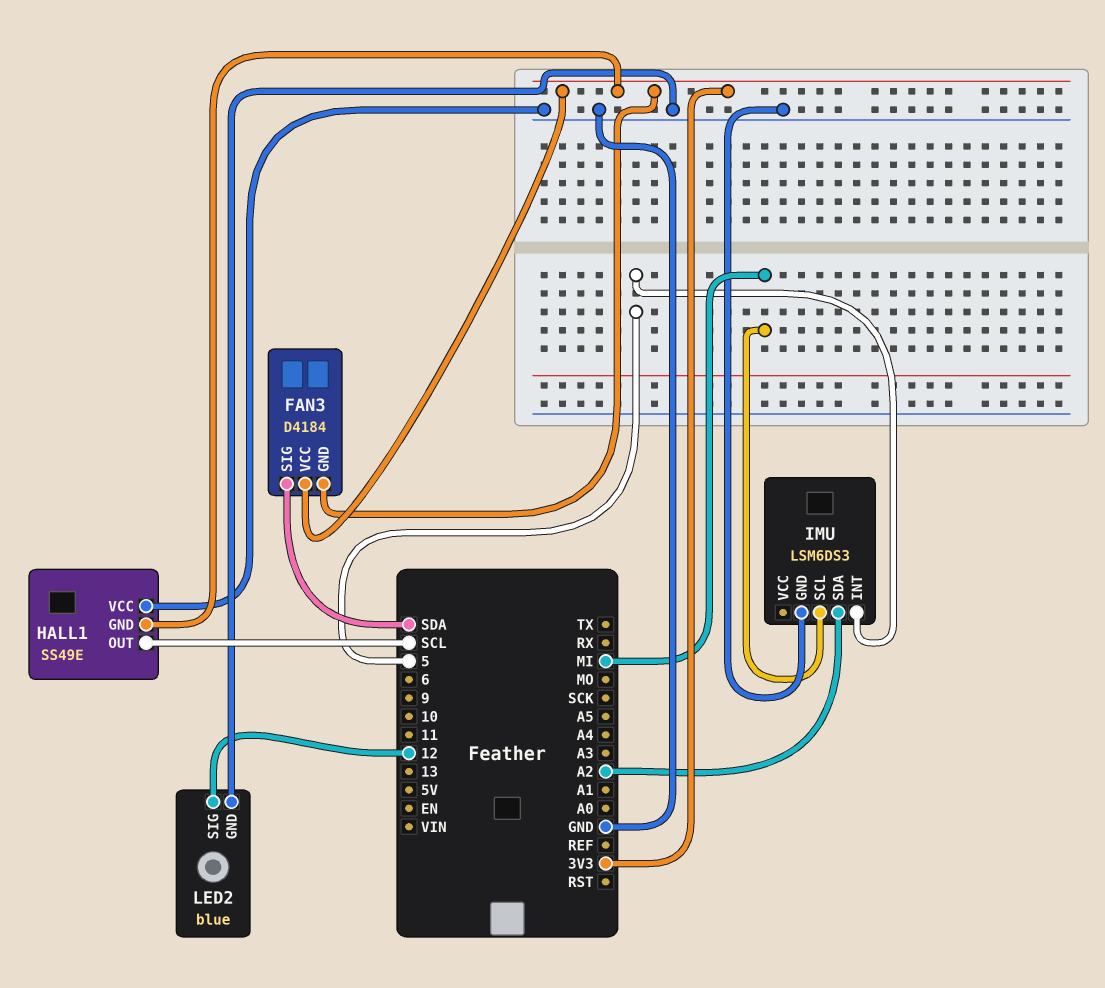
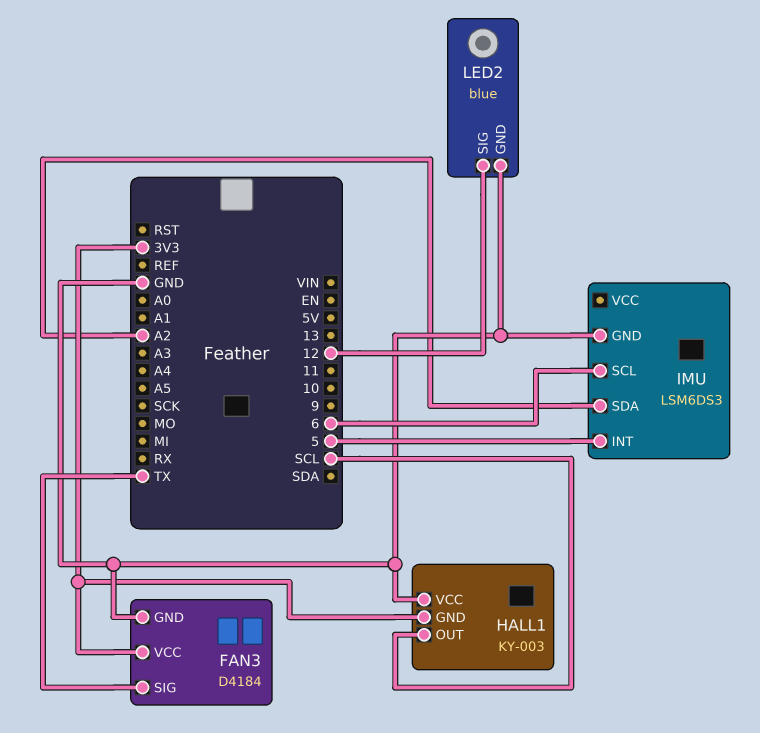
FAN3 pin GND: 3V3 -> GND
FAN3 pin SIG: SDA -> TX
HALL1: SS49E -> KY-003
IMU pin SCL: MI -> 6

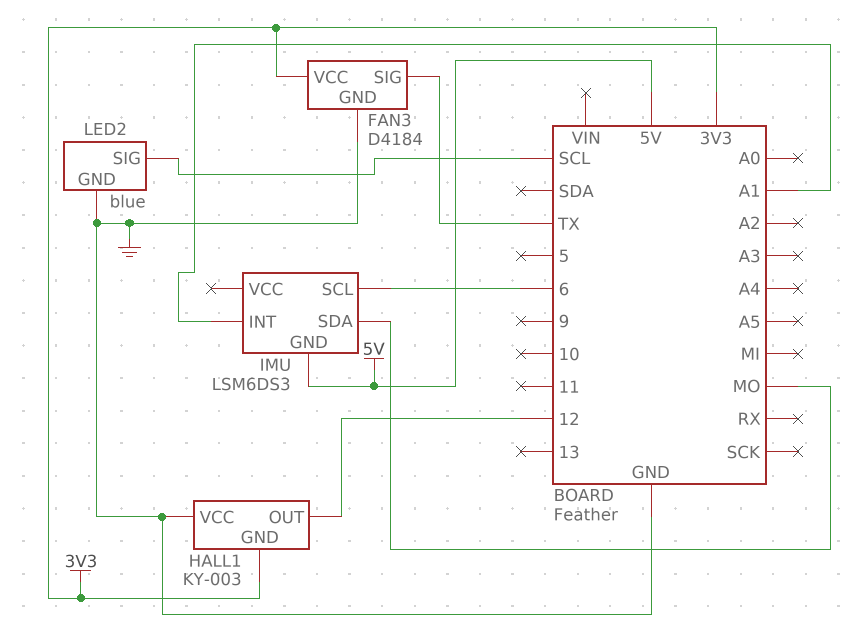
HALL1 pin OUT: SCL -> 12
IMU pin GND: GND -> 5V
IMU pin INT: 5 -> A1
IMU pin SDA: A2 -> MO
LED2 pin SIG: 12 -> SCL

